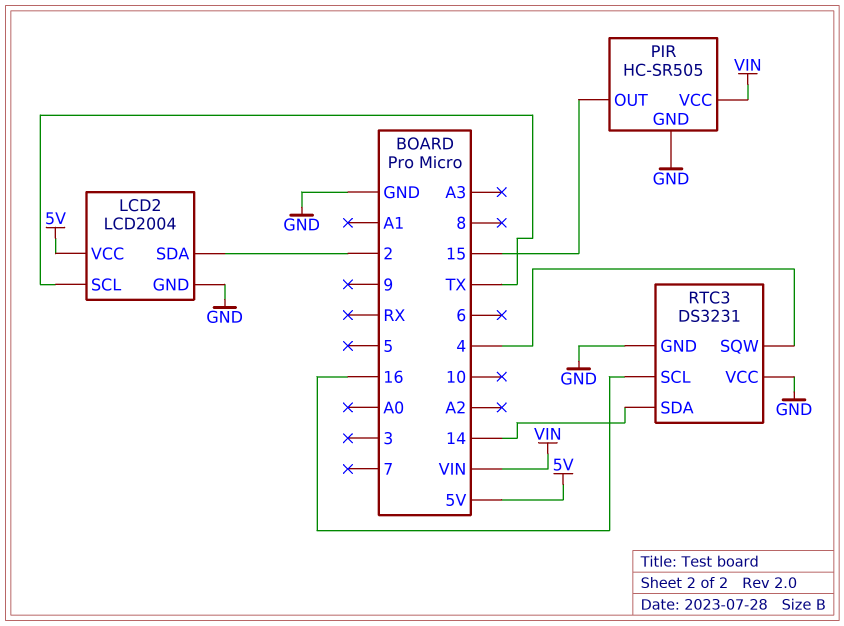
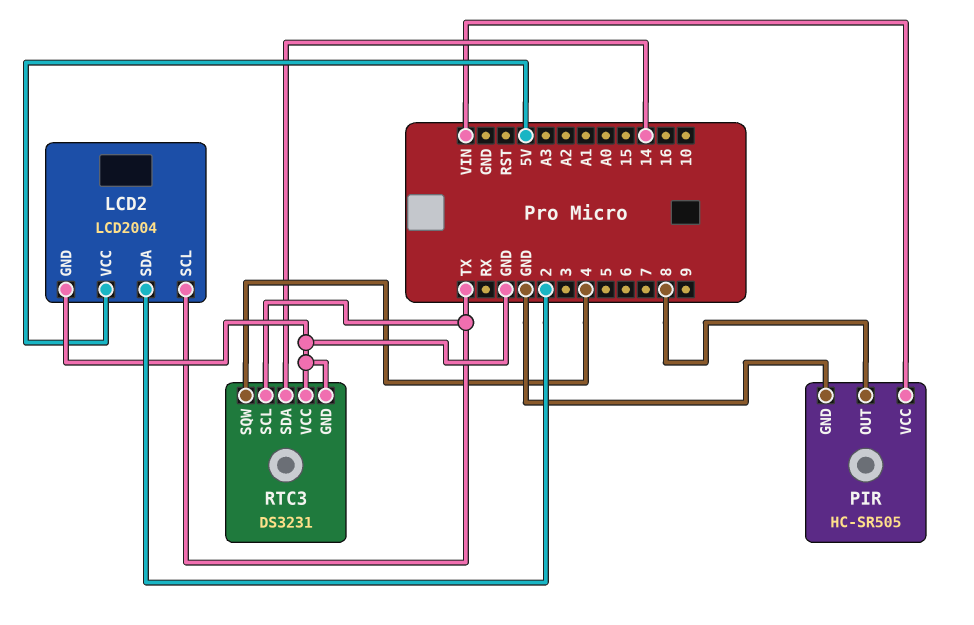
PIR pin OUT: 15 -> 8
RTC3 pin SCL: 16 -> TX

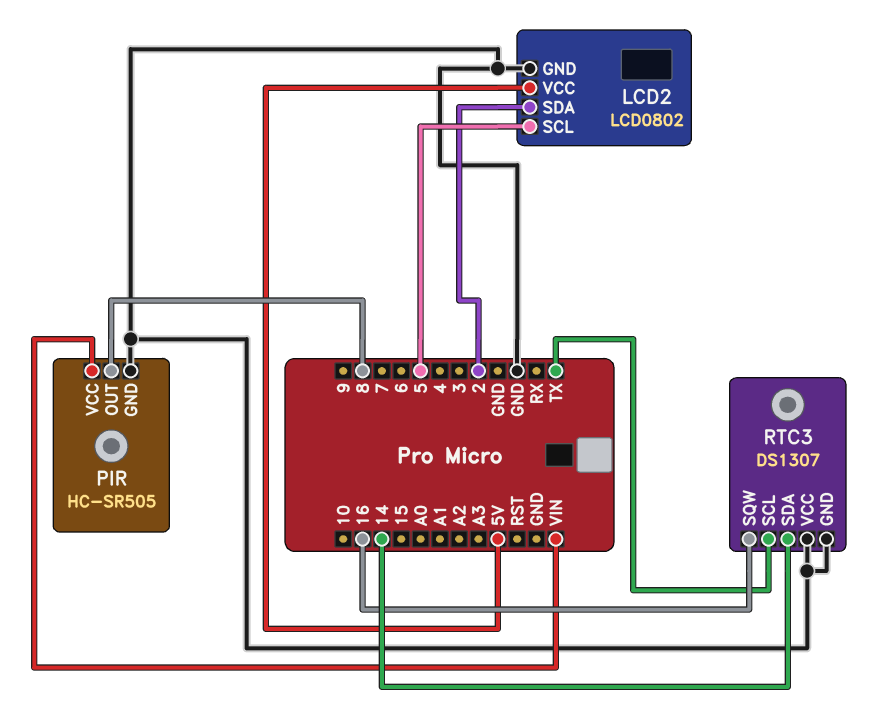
LCD2: LCD2004 -> LCD0802
LCD2 pin SCL: TX -> 5
RTC3: DS3231 -> DS1307
RTC3 pin SQW: 4 -> 16

